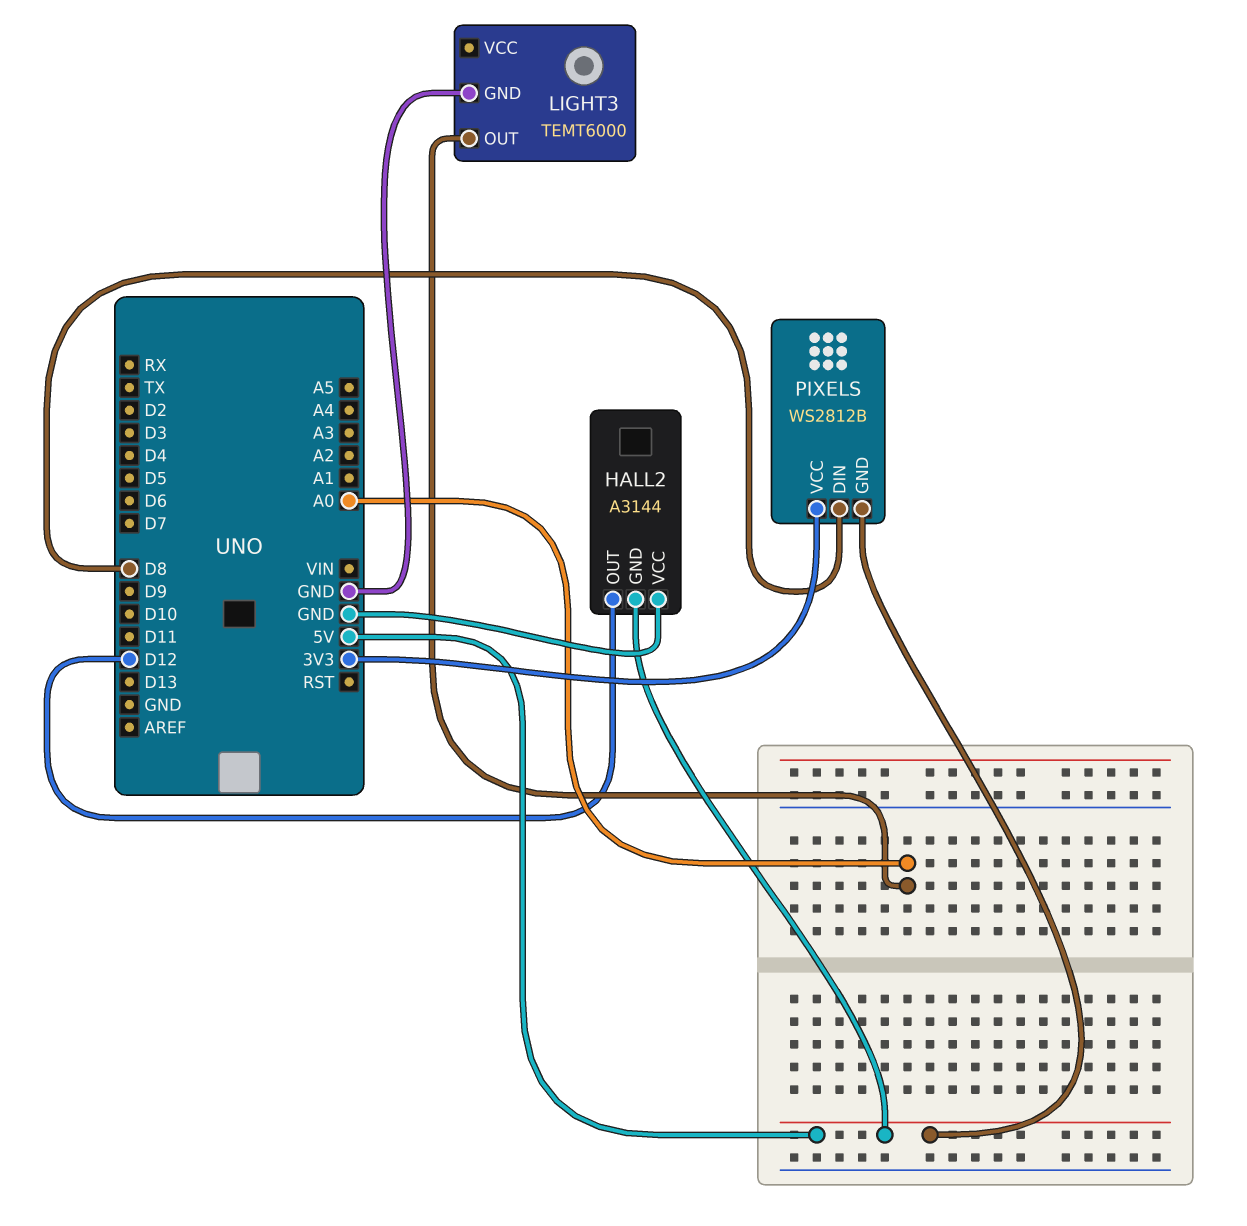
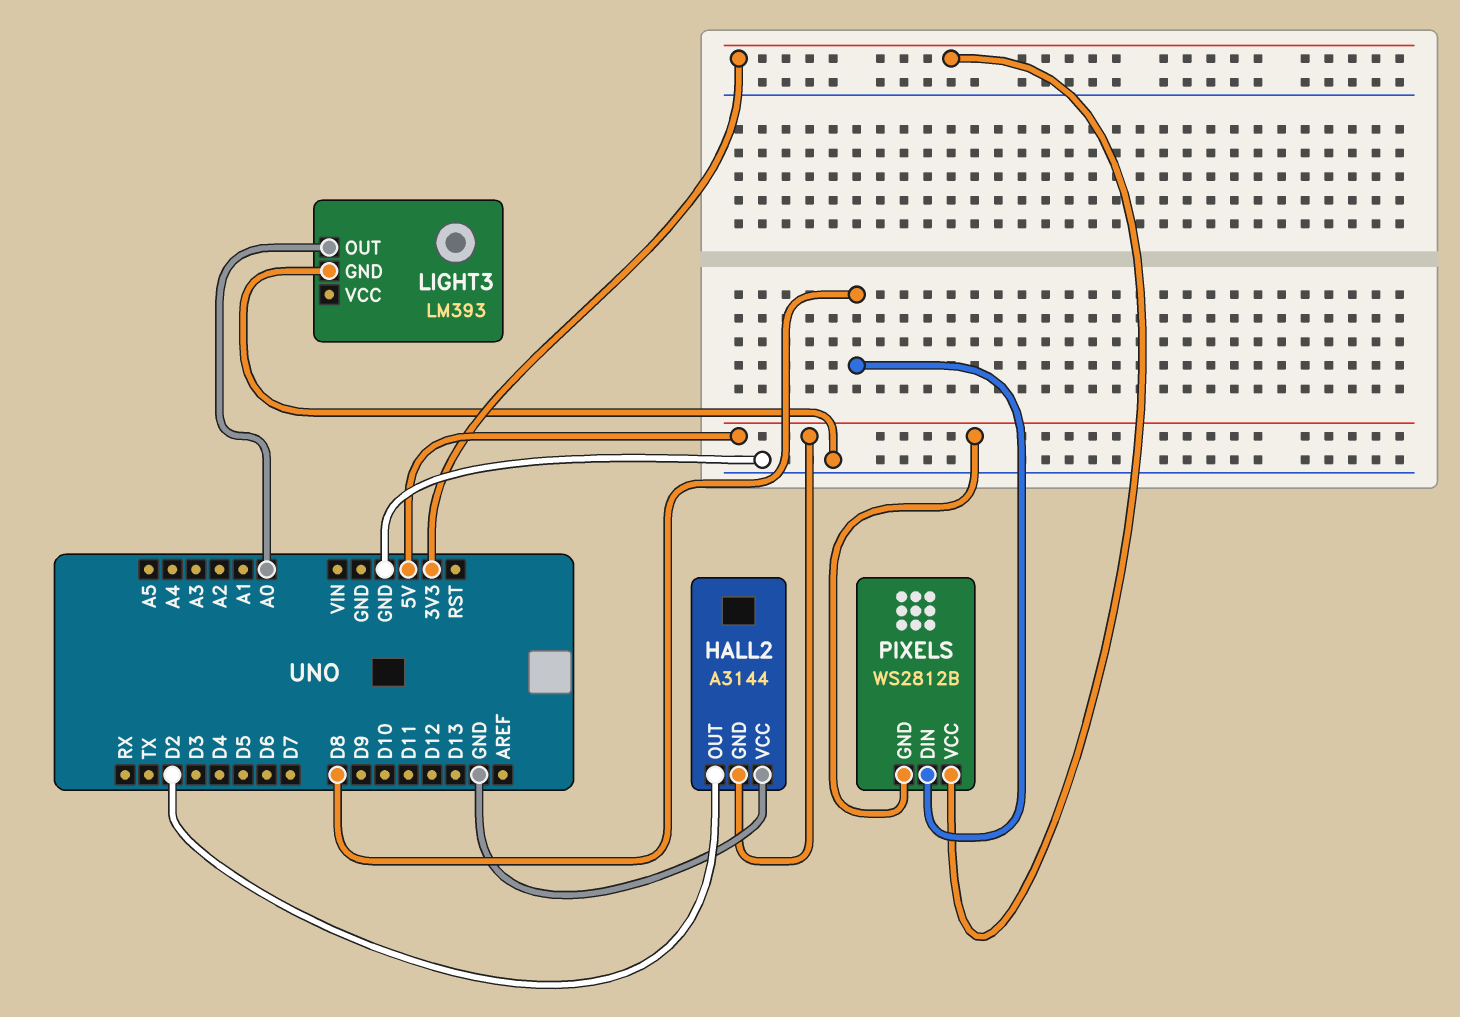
HALL2 pin OUT: D12 -> D2
LIGHT3: TEMT6000 -> LM393

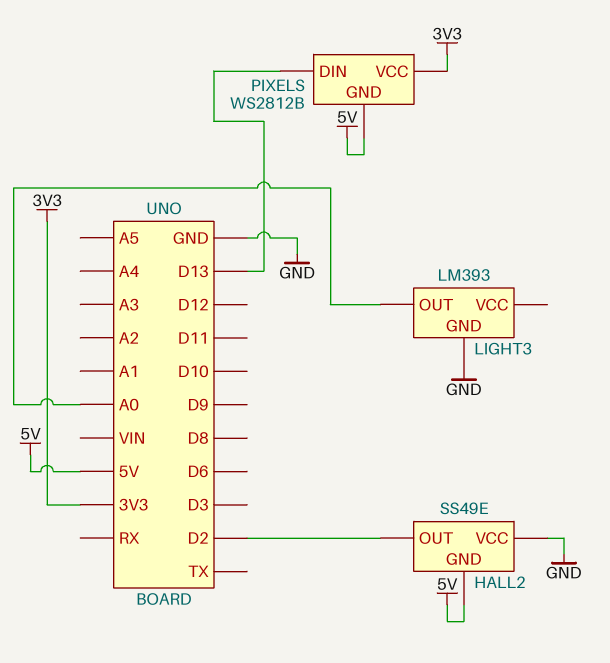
HALL2: A3144 -> SS49E
PIXELS pin DIN: D8 -> D13

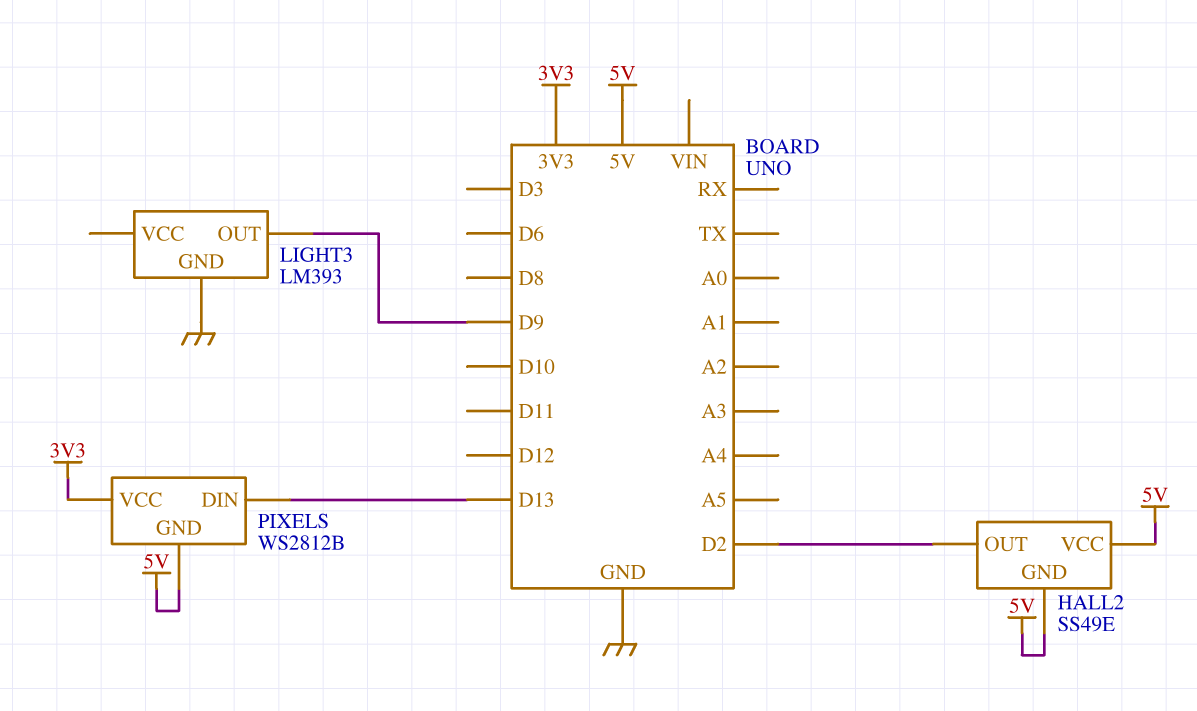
HALL2 pin VCC: GND -> 5V
LIGHT3 pin OUT: A0 -> D9

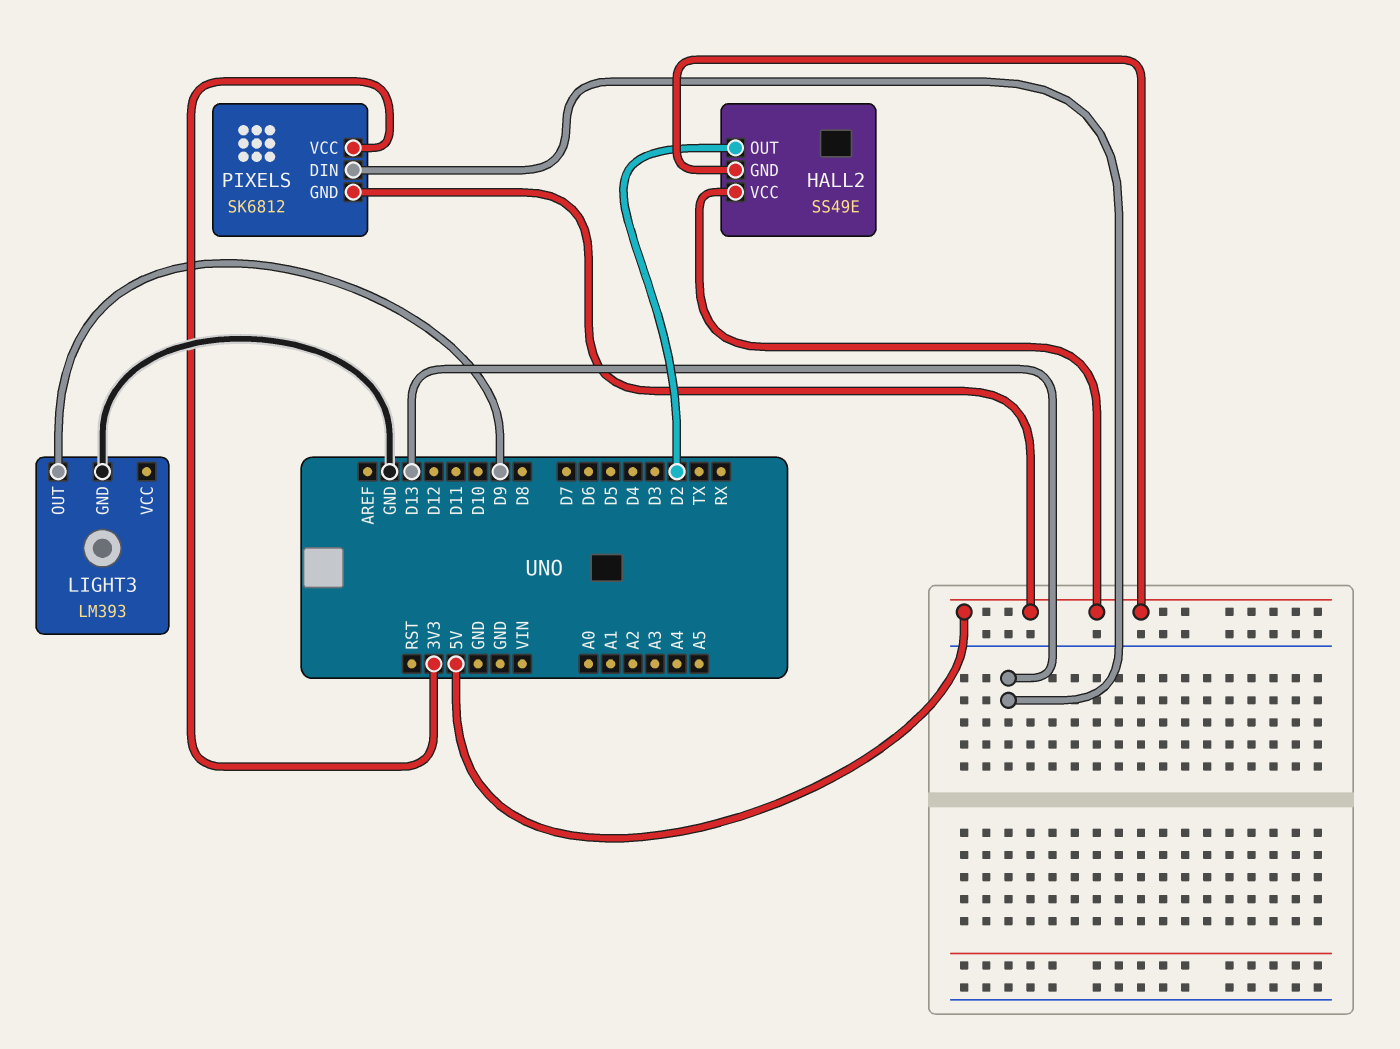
PIXELS: WS2812B -> SK6812

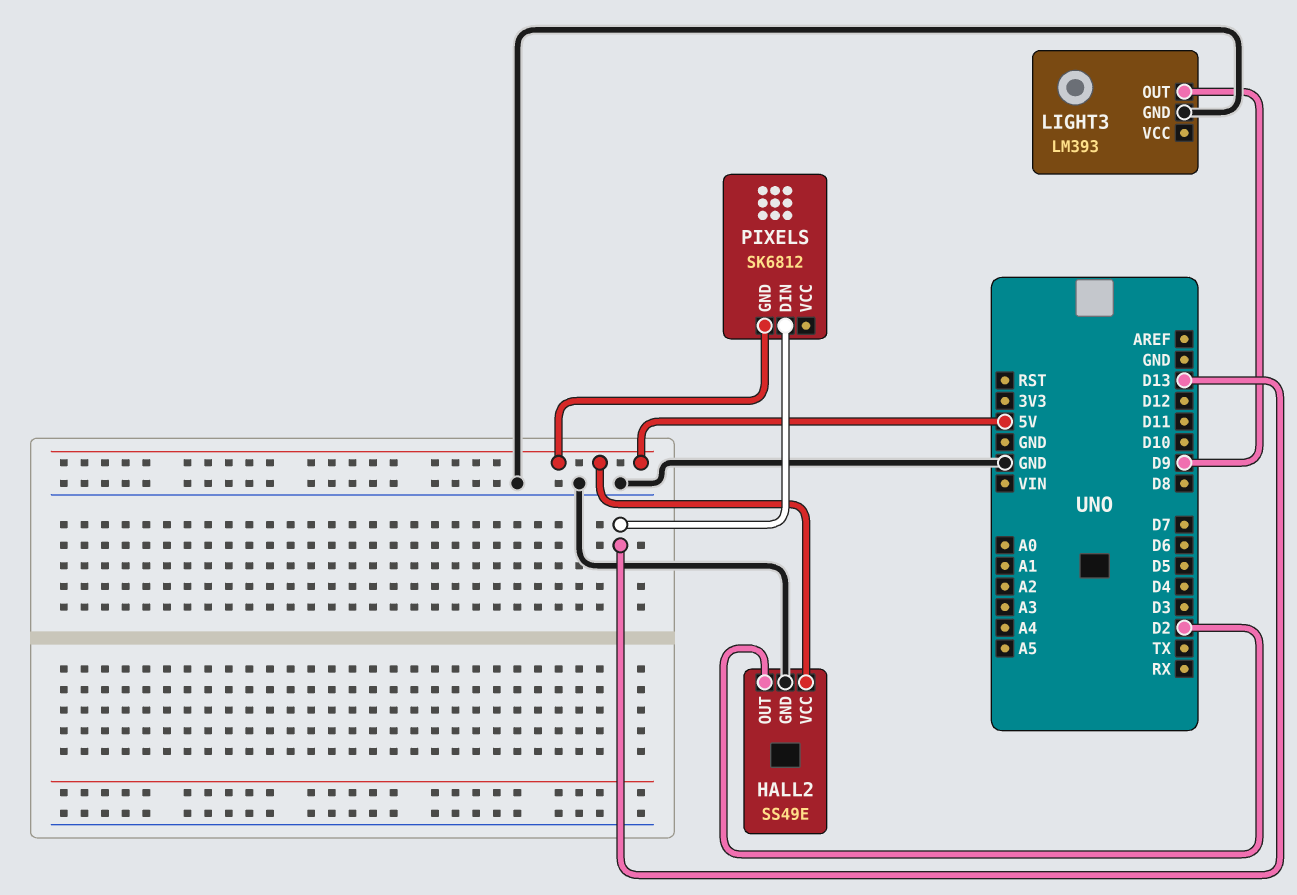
HALL2 pin GND: 5V -> GND
PIXELS pin VCC: 3V3 -> none

